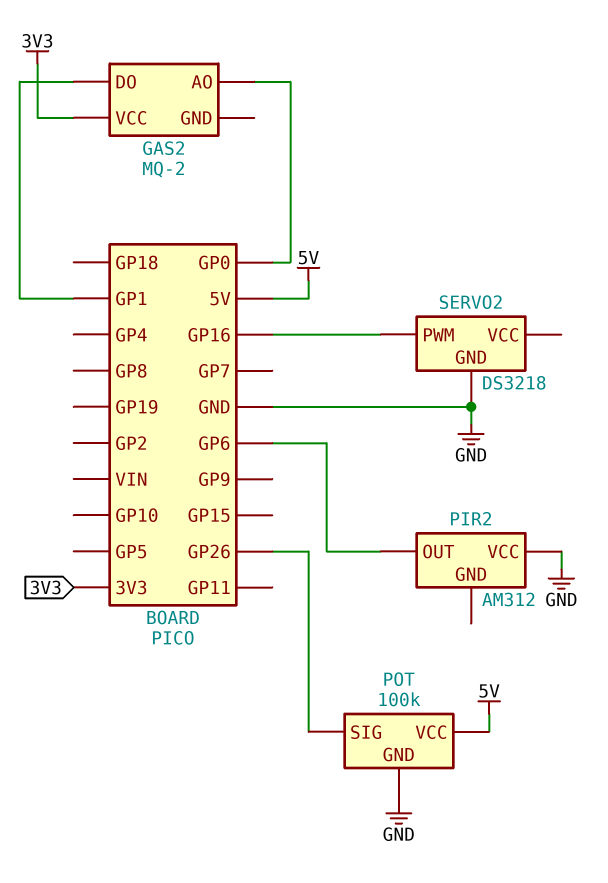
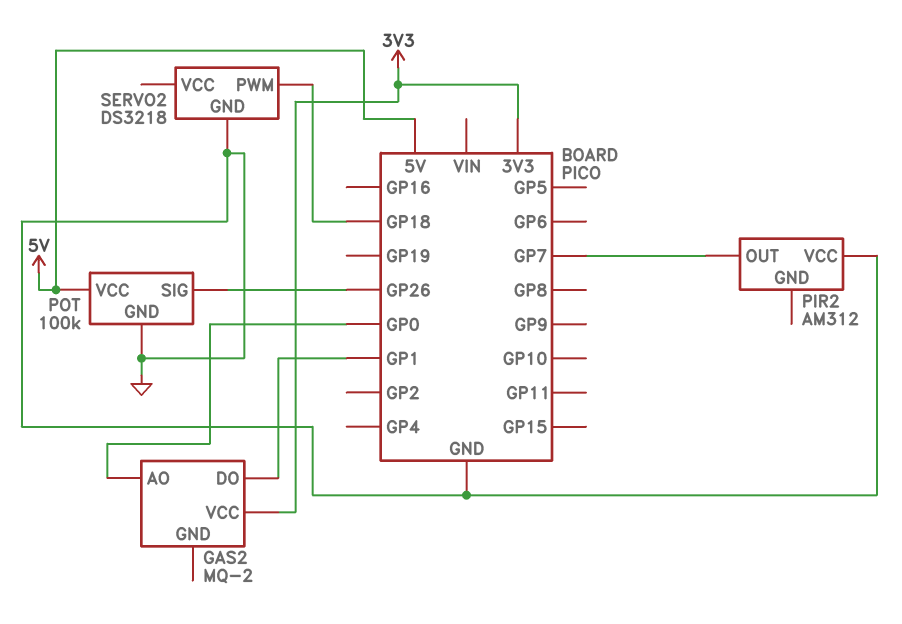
PIR2 pin OUT: GP6 -> GP7
SERVO2 pin PWM: GP16 -> GP18

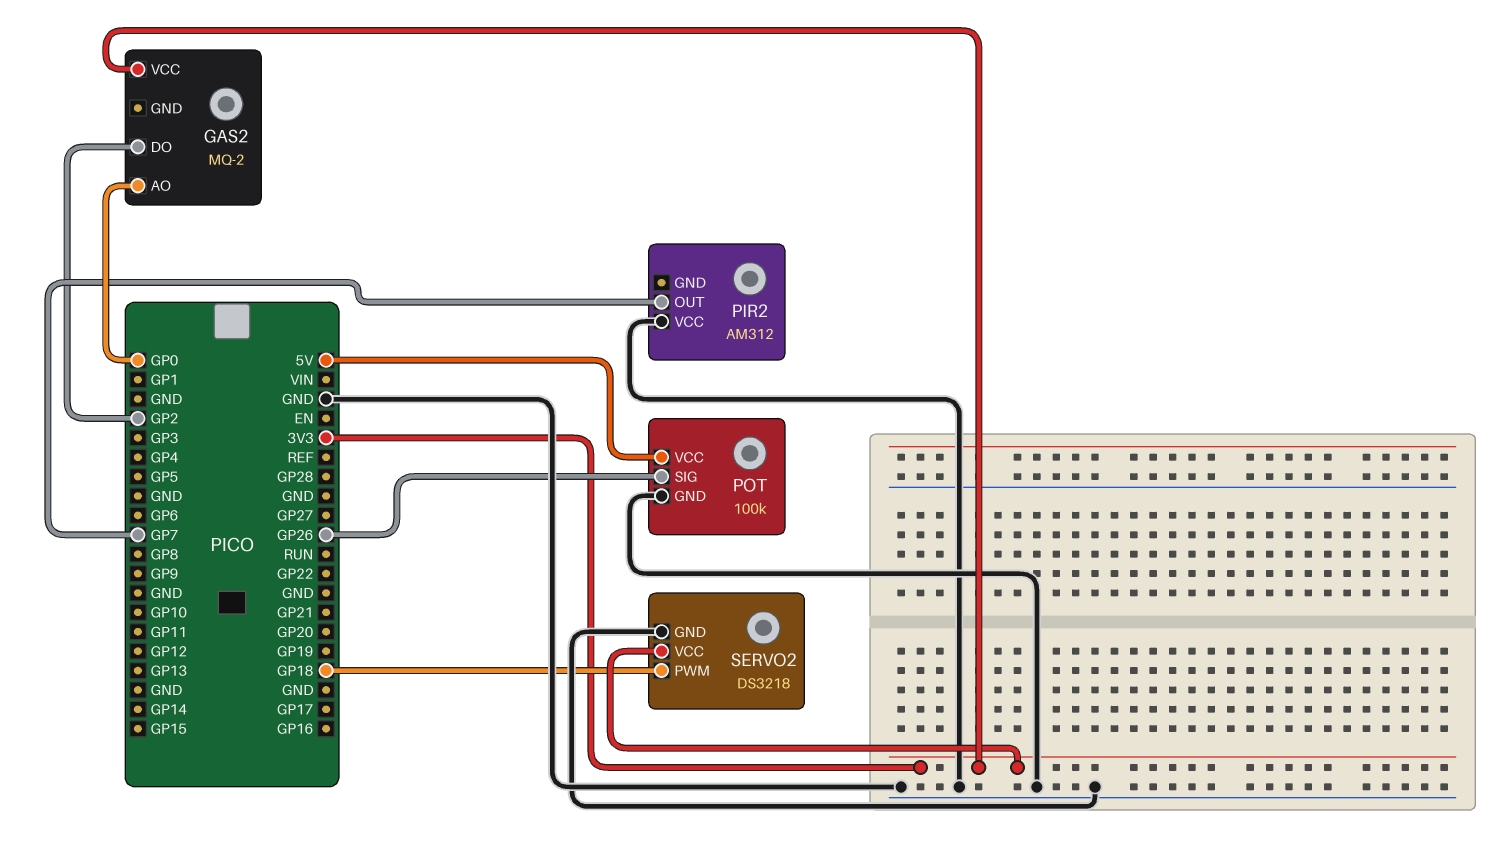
GAS2 pin DO: GP1 -> GP2
SERVO2 pin VCC: none -> 3V3

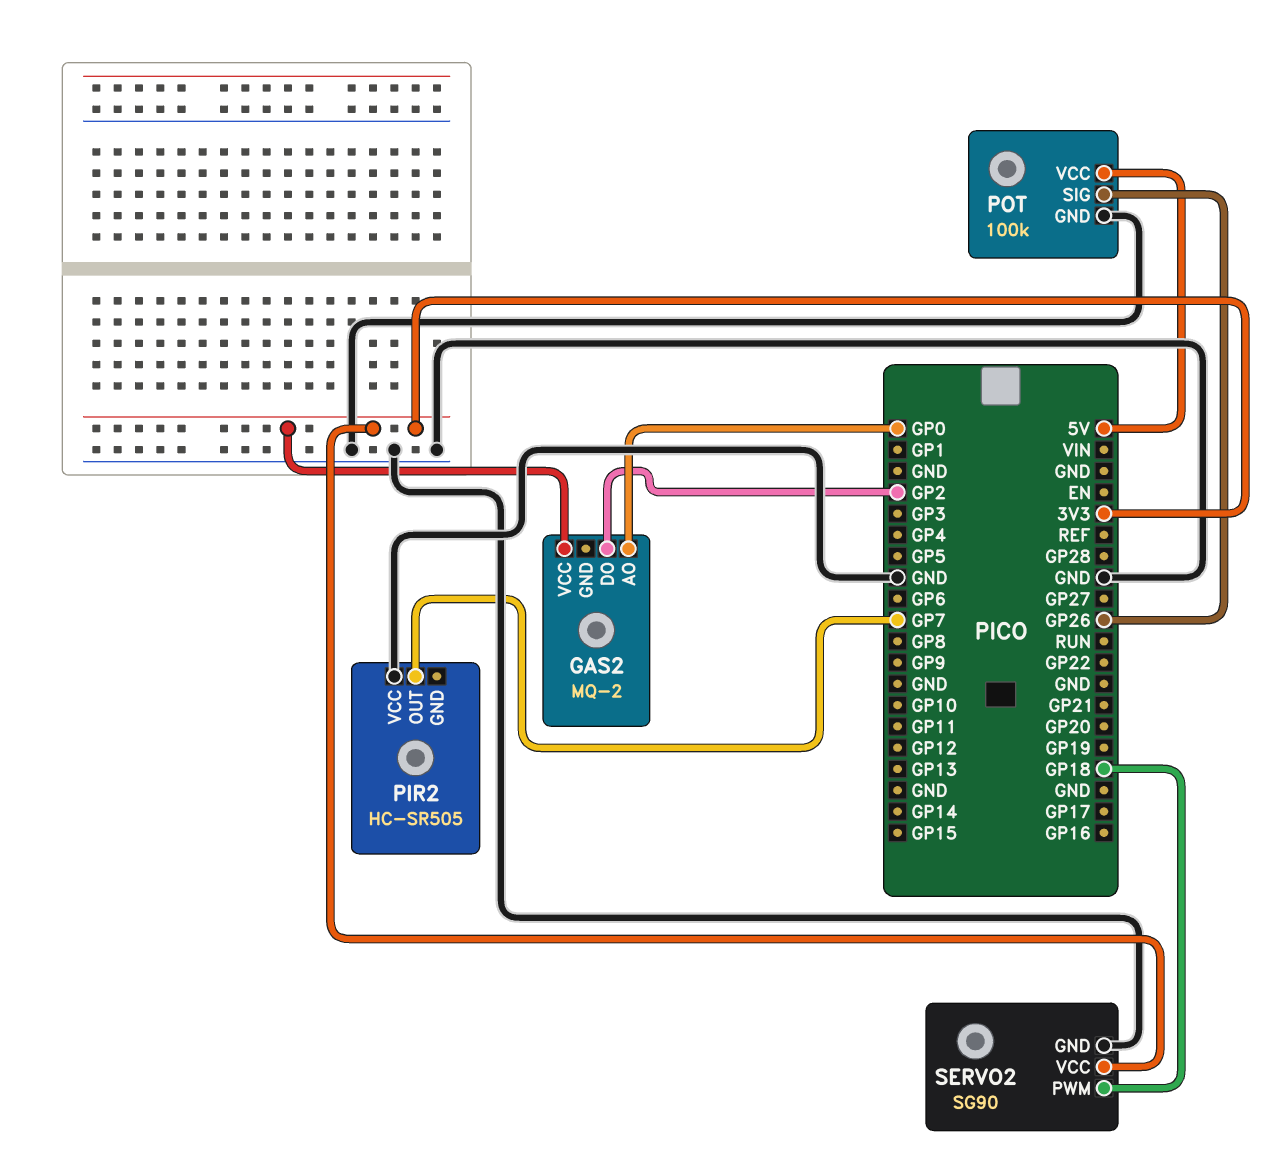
PIR2: AM312 -> HC-SR505
SERVO2: DS3218 -> SG90

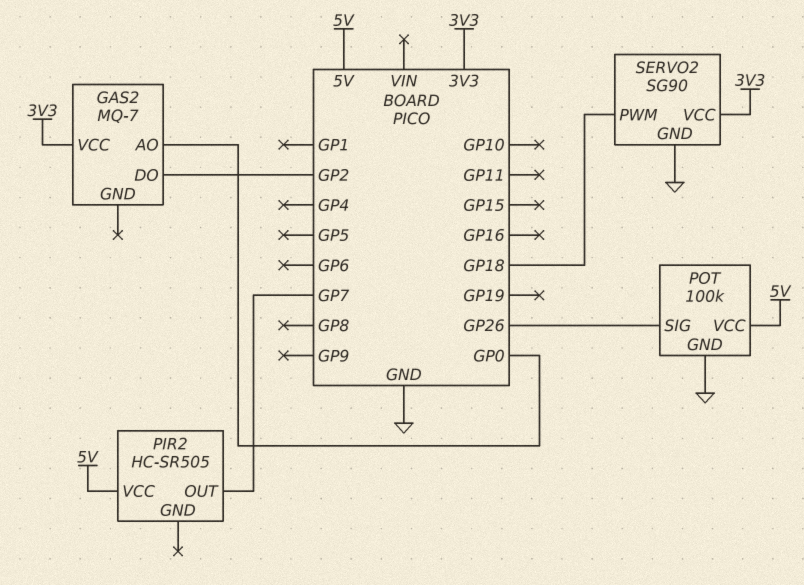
GAS2: MQ-2 -> MQ-7
PIR2 pin VCC: GND -> 5V

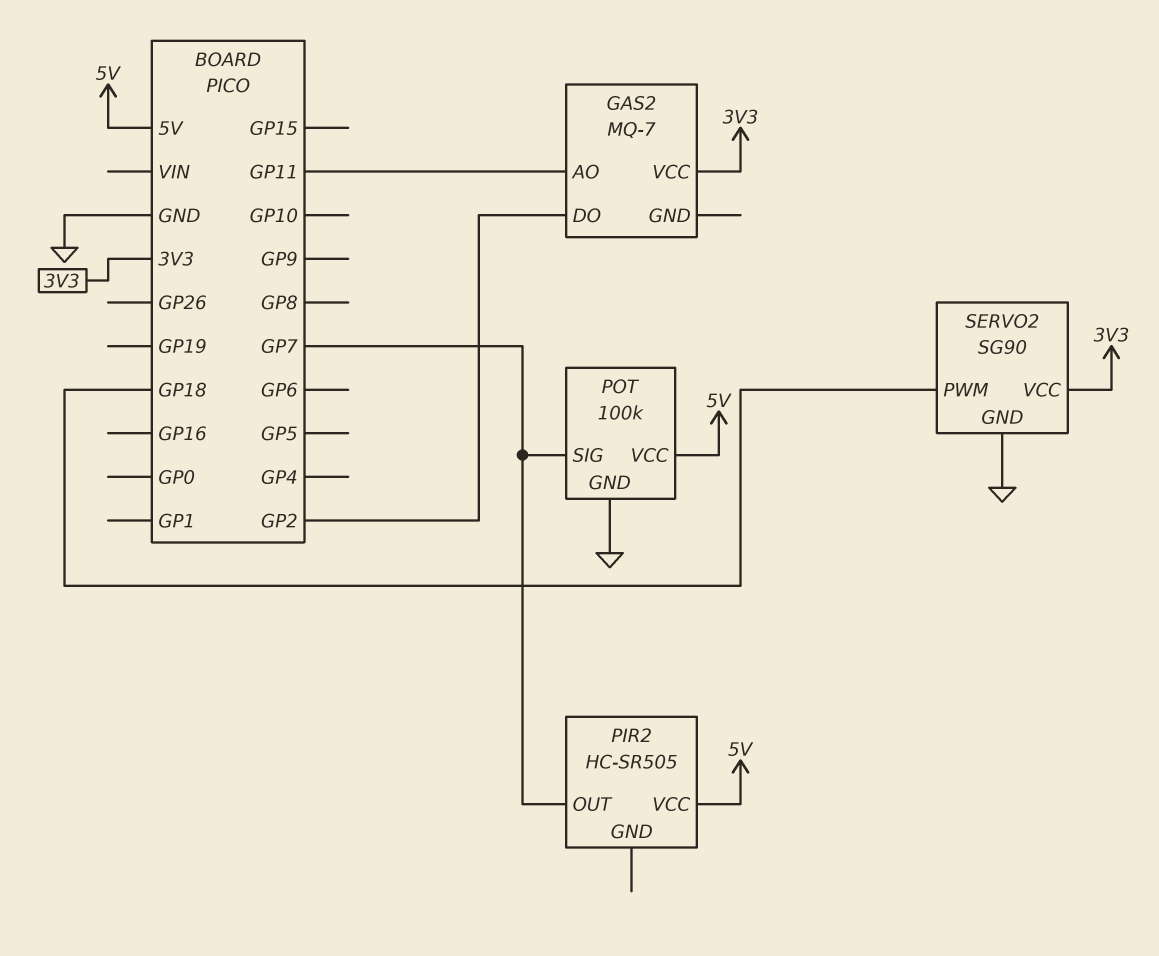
GAS2 pin AO: GP0 -> GP11
POT pin SIG: GP26 -> GP7

